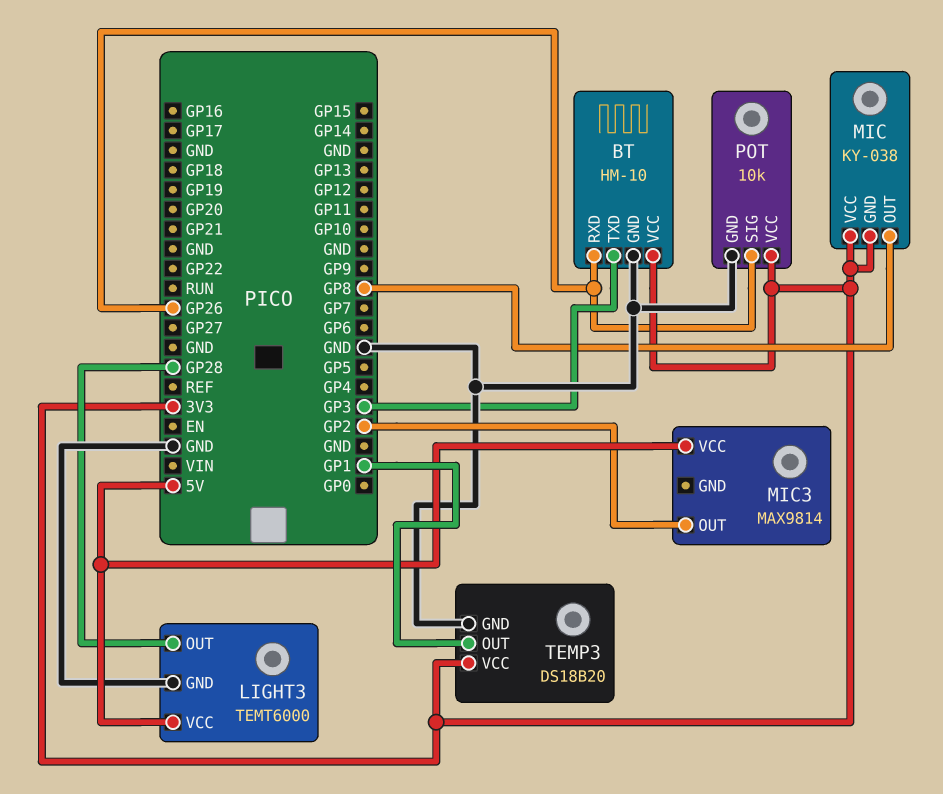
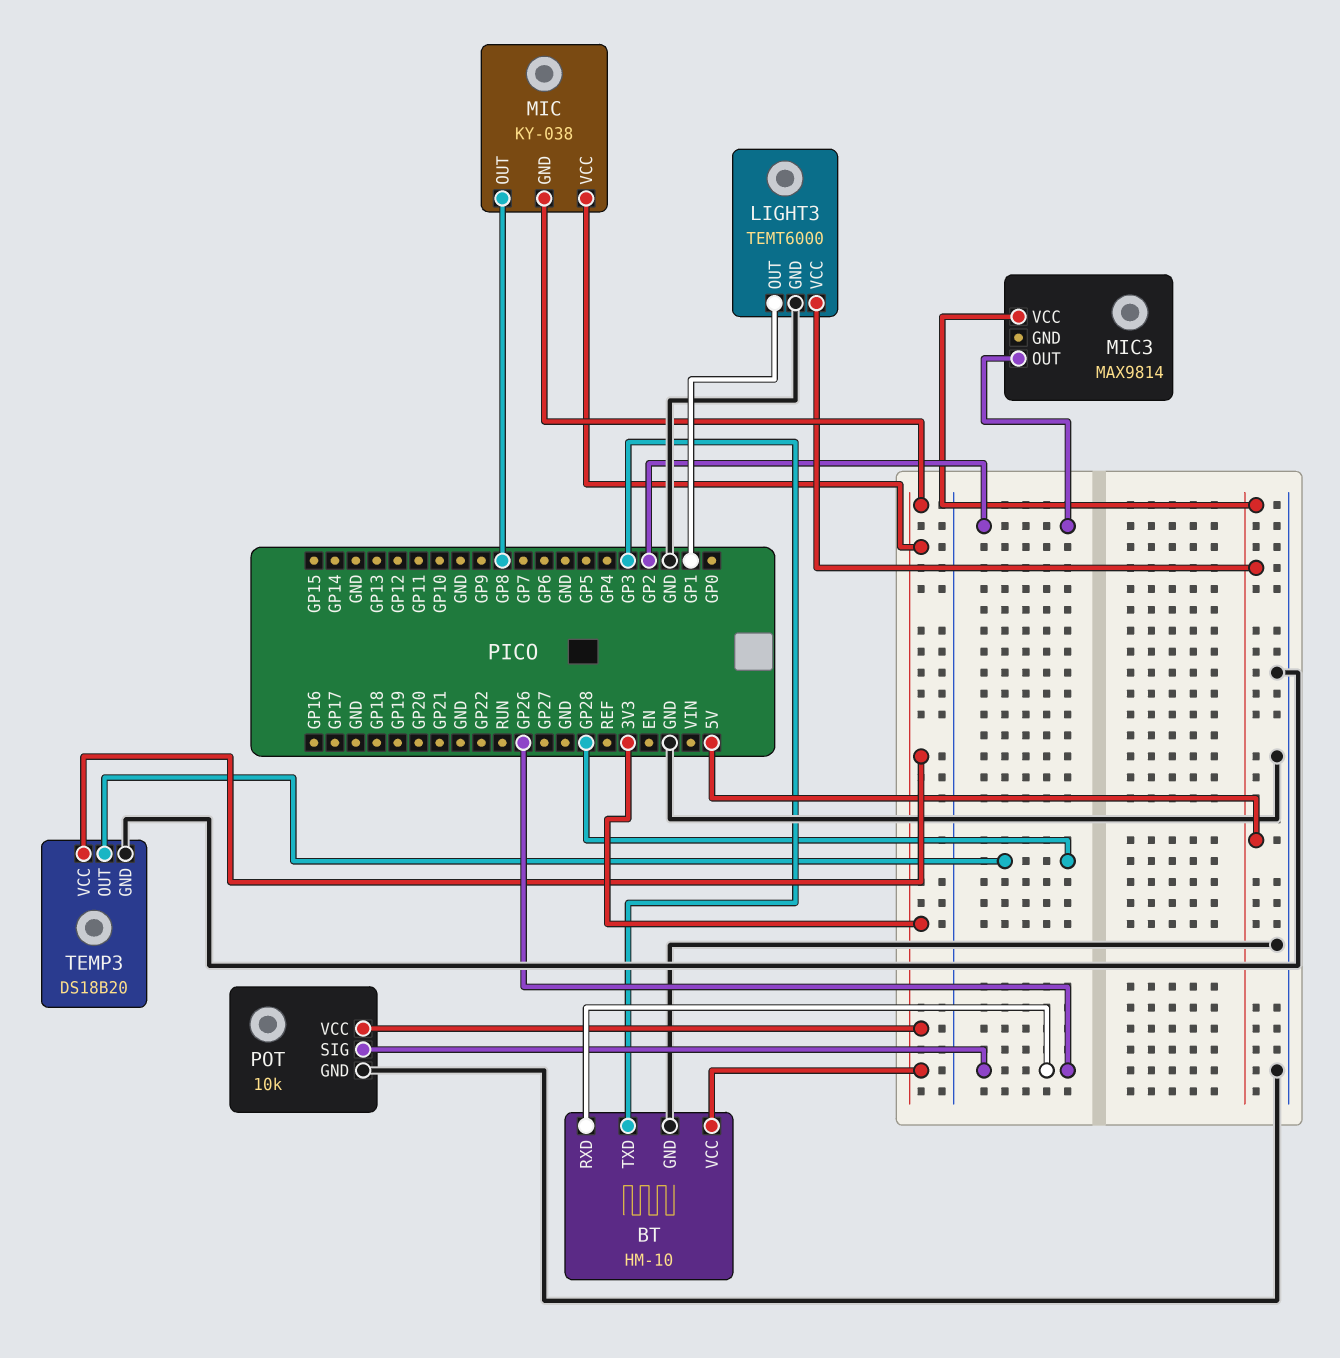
LIGHT3 pin OUT: GP28 -> GP1
TEMP3 pin OUT: GP1 -> GP28

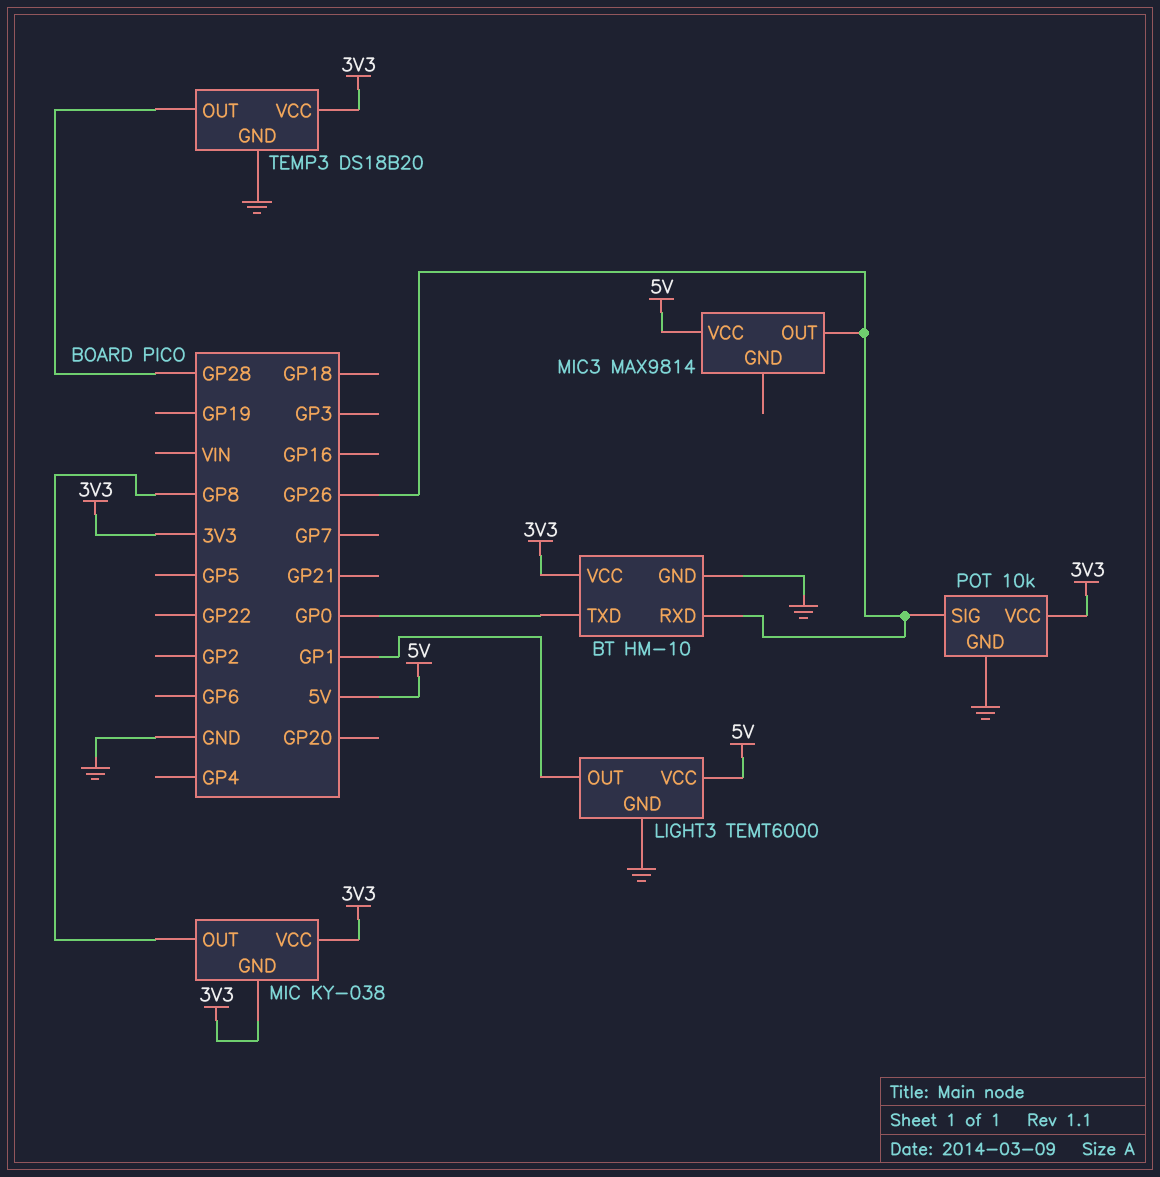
BT pin TXD: GP3 -> GP0
MIC3 pin OUT: GP2 -> GP26

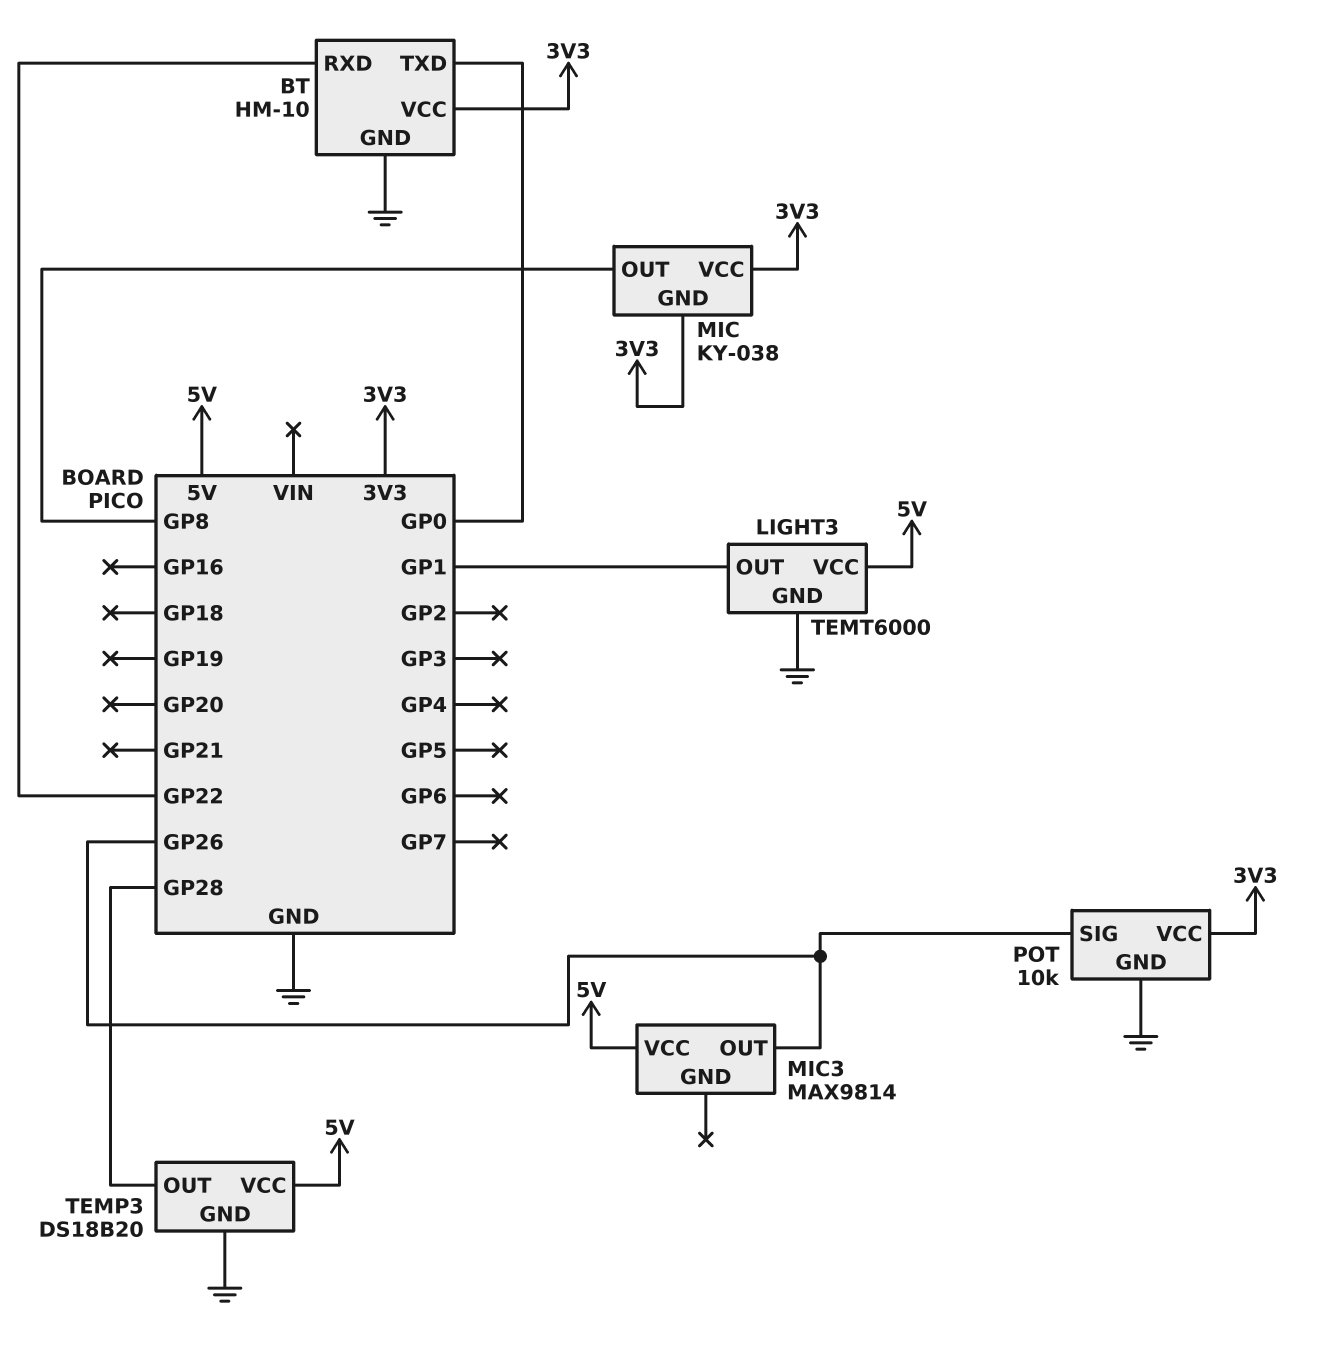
BT pin RXD: GP26 -> GP22
TEMP3 pin VCC: 3V3 -> 5V

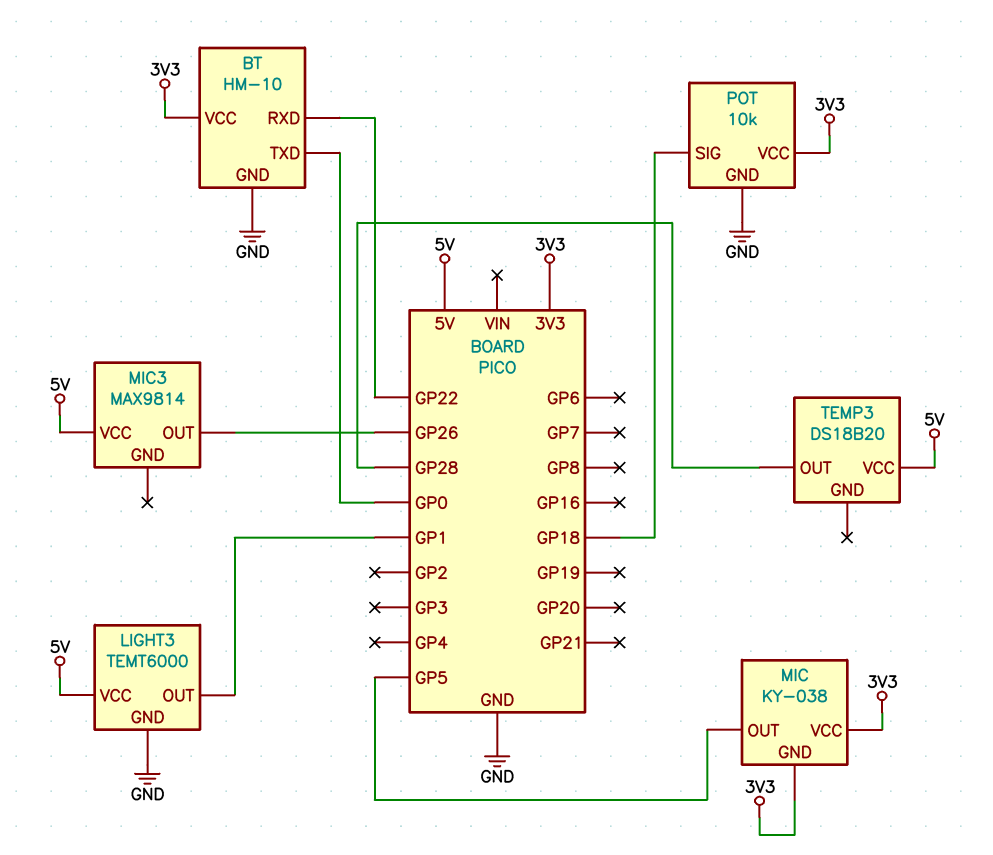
MIC pin OUT: GP8 -> GP5
POT pin SIG: GP26 -> GP18
TEMP3 pin GND: GND -> none

